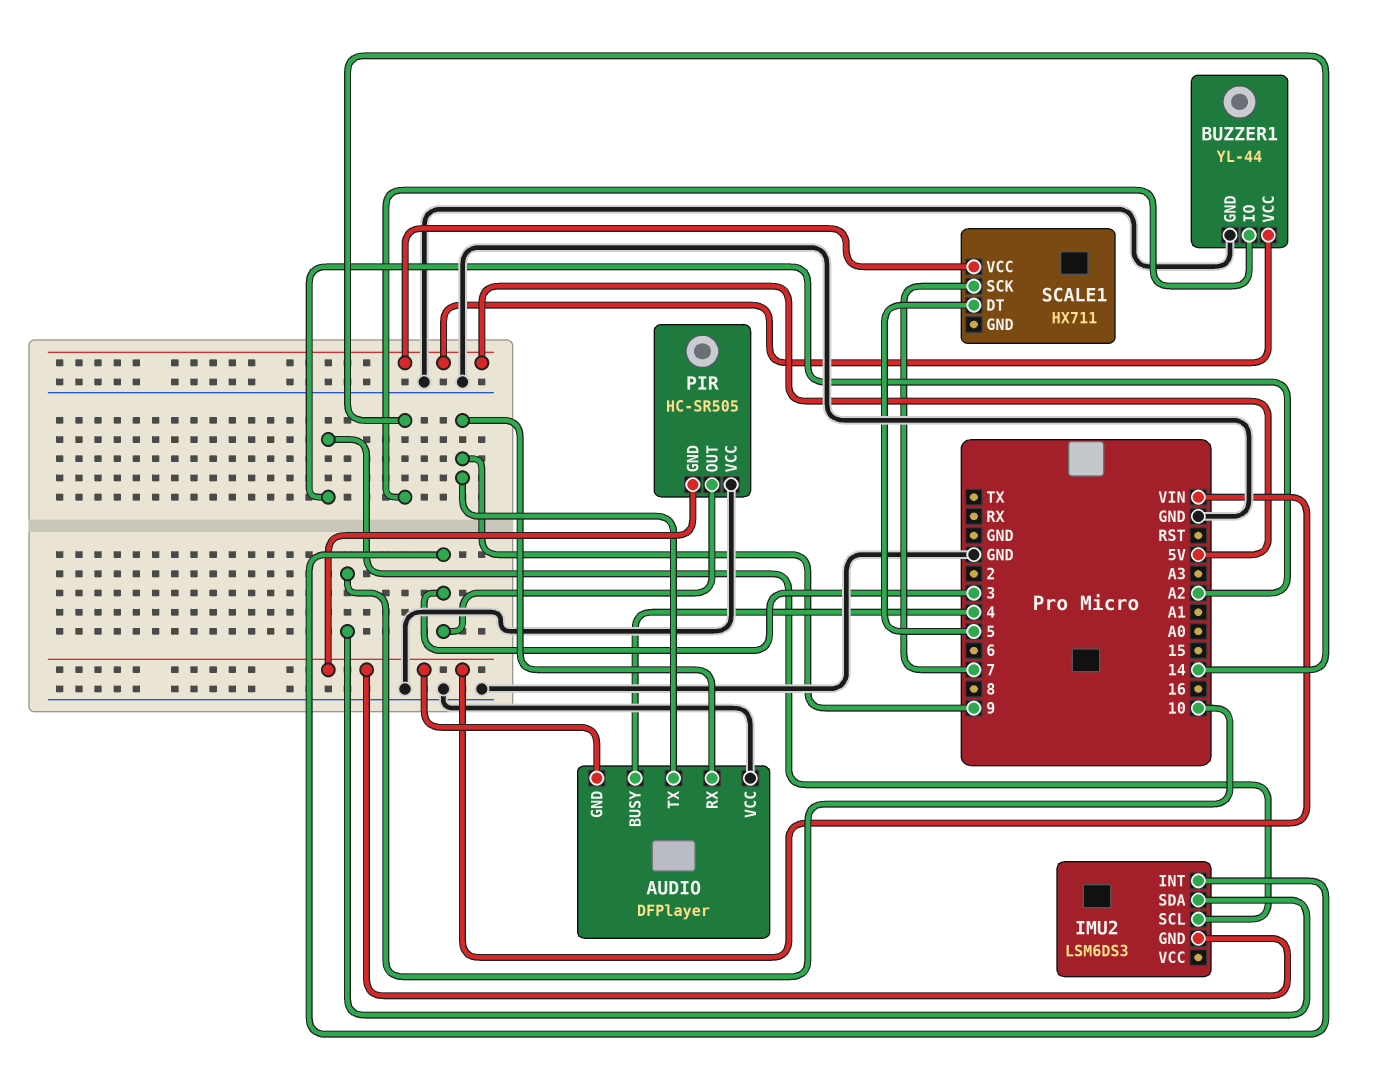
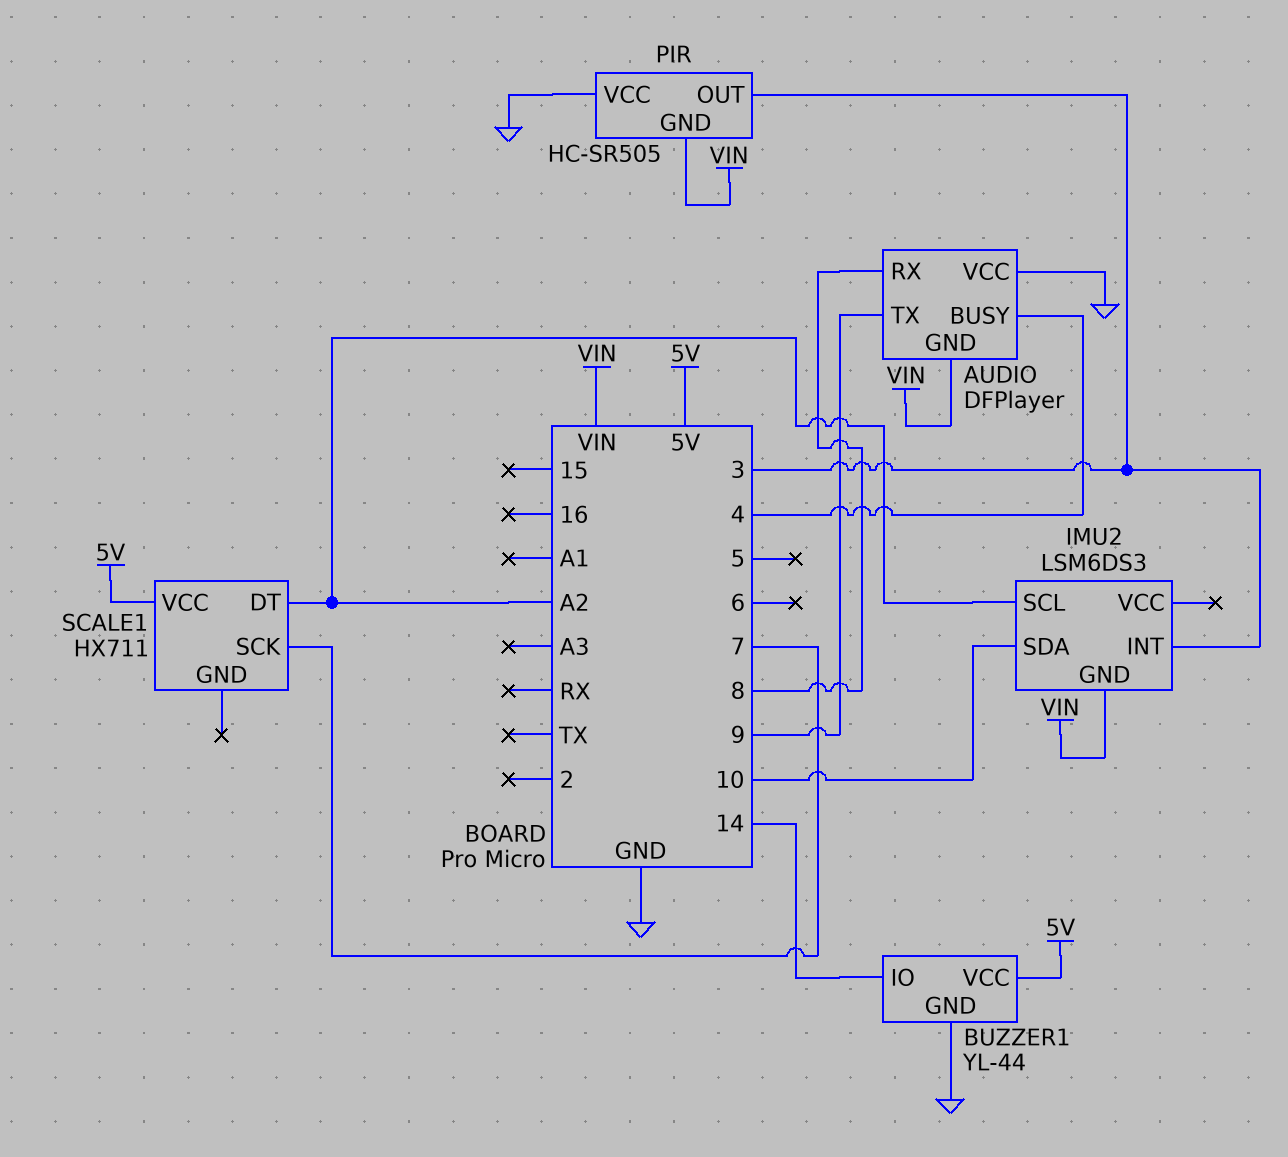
AUDIO pin RX: 9 -> 8
SCALE1 pin DT: 5 -> A2

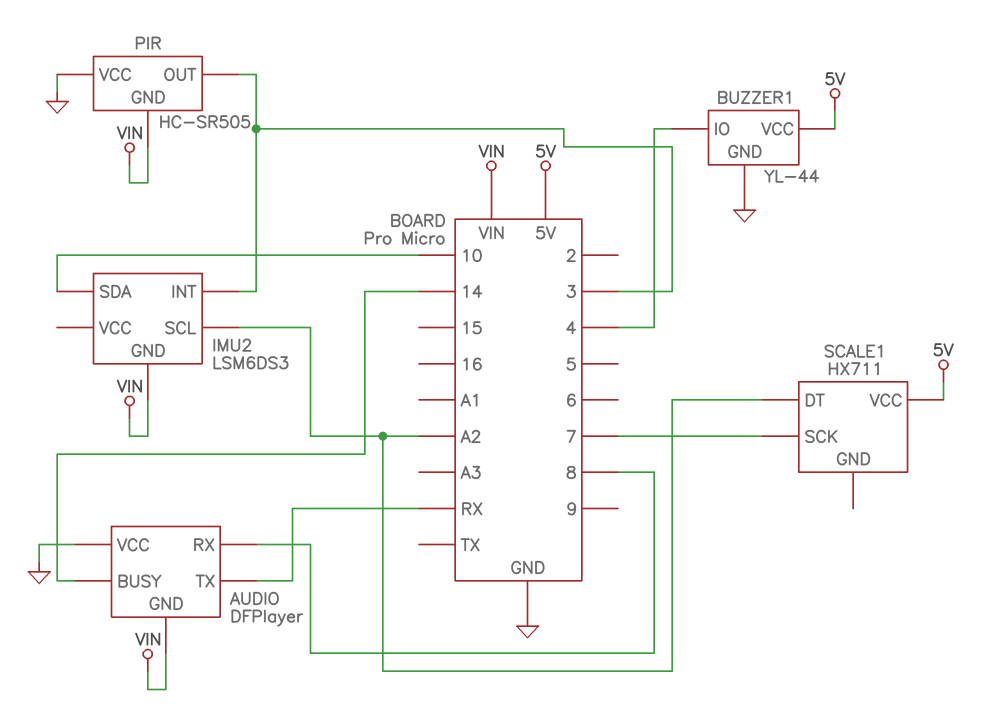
AUDIO pin BUSY: 4 -> 14
AUDIO pin TX: 9 -> RX
BUZZER1 pin IO: 14 -> 4

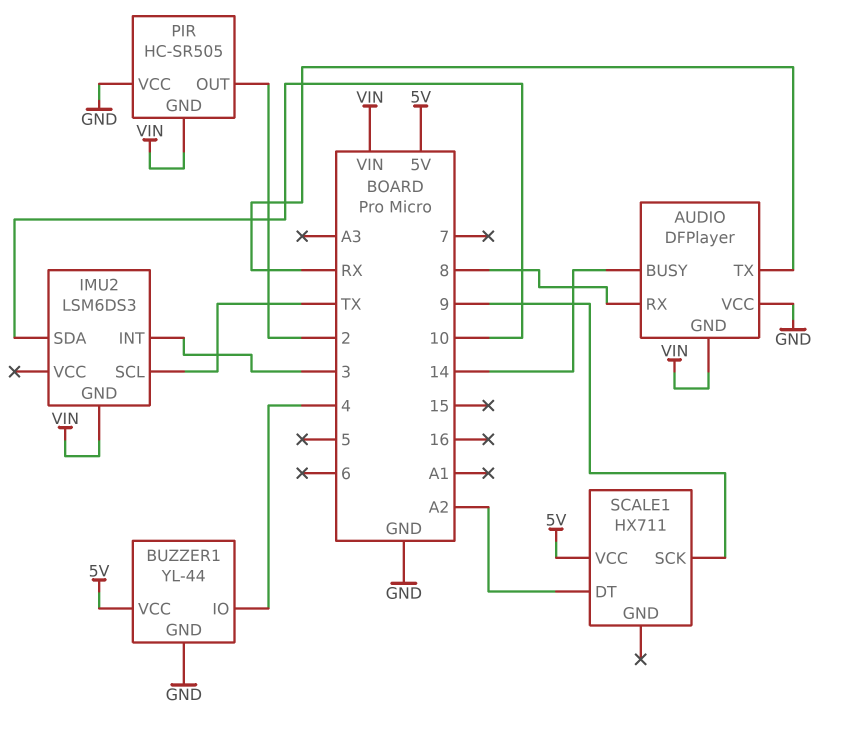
IMU2 pin SCL: A2 -> TX
PIR pin OUT: 3 -> 2
SCALE1 pin SCK: 7 -> 9

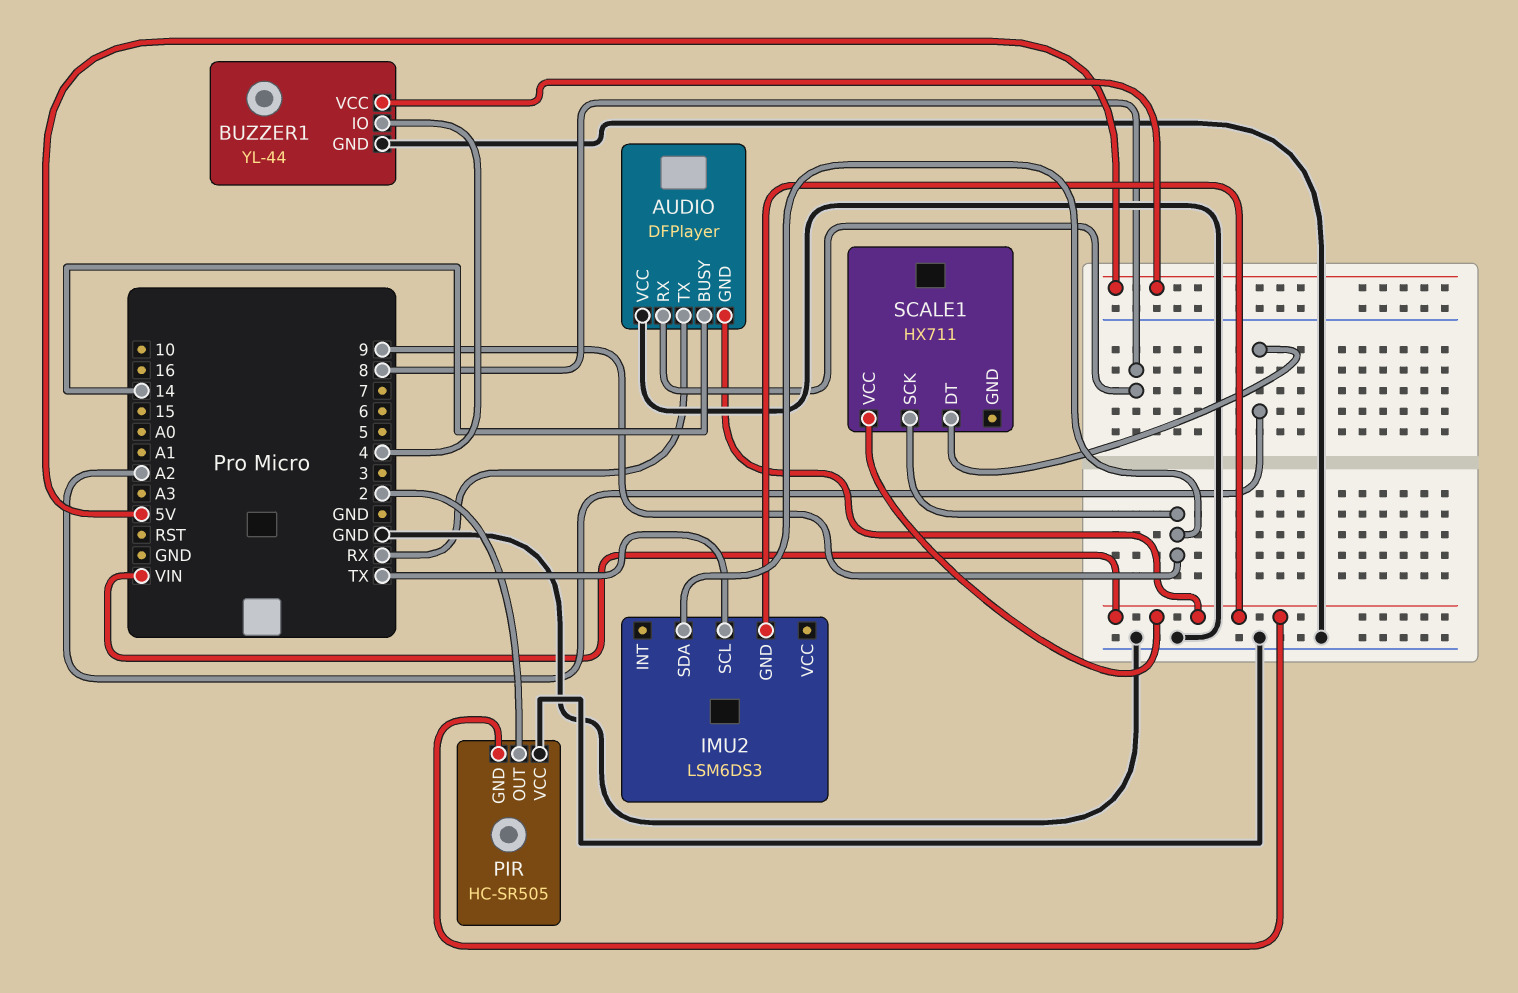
IMU2 pin INT: 3 -> none
IMU2 pin SDA: 10 -> 9
SCALE1 pin VCC: 5V -> VIN

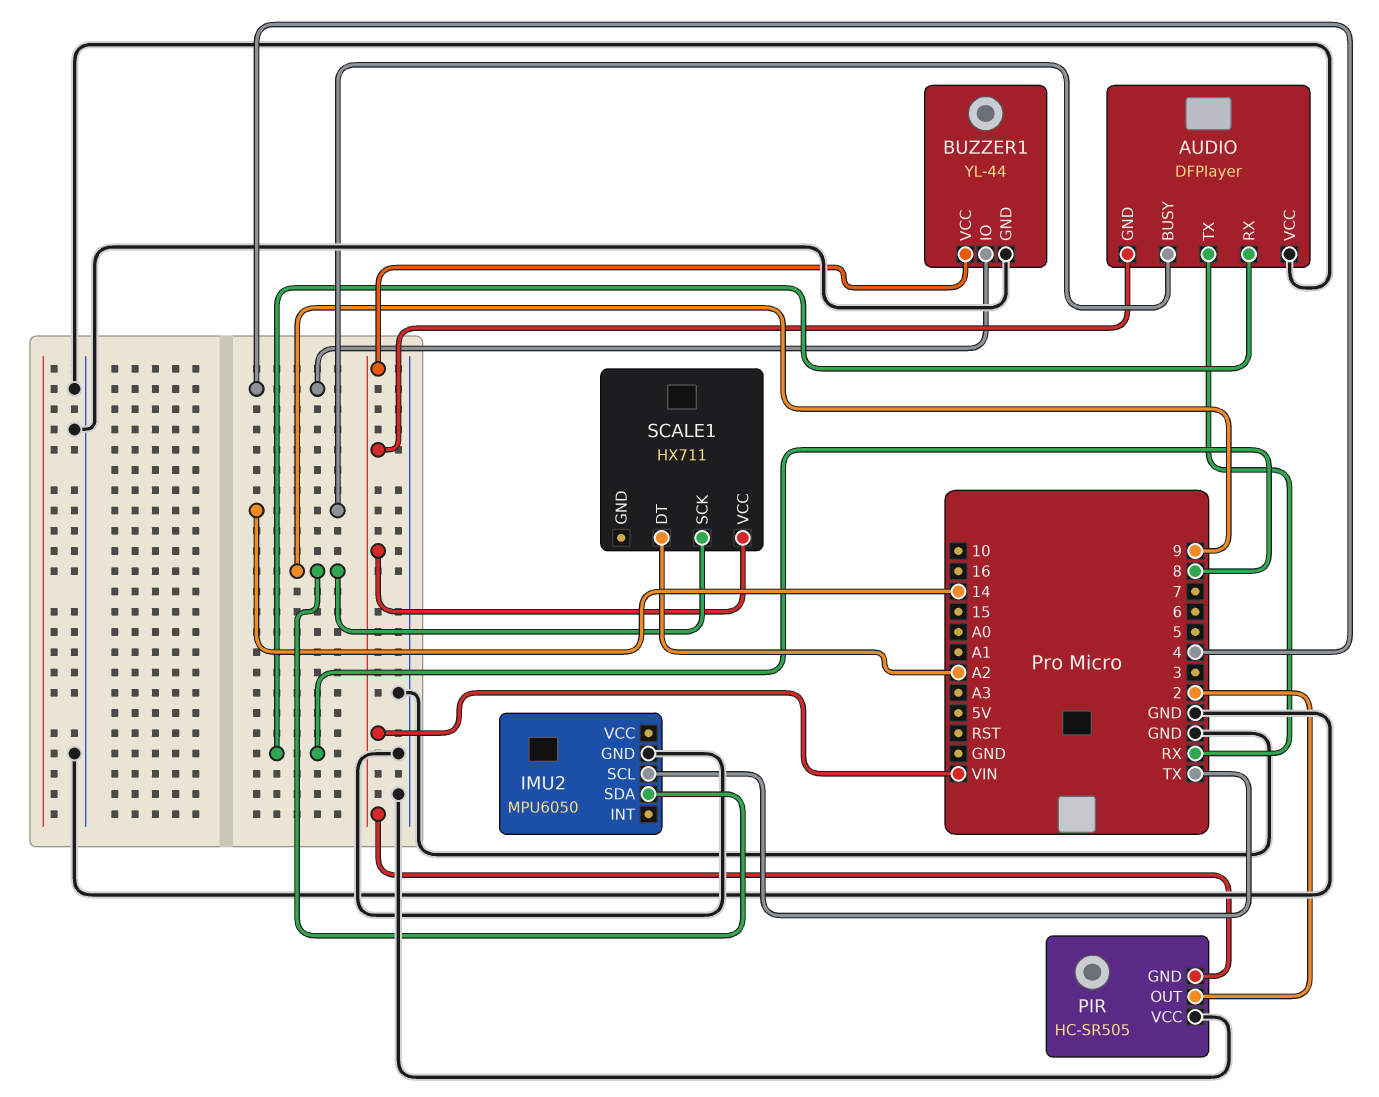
BUZZER1 pin VCC: 5V -> VIN
IMU2: LSM6DS3 -> MPU6050
IMU2 pin GND: VIN -> GND

